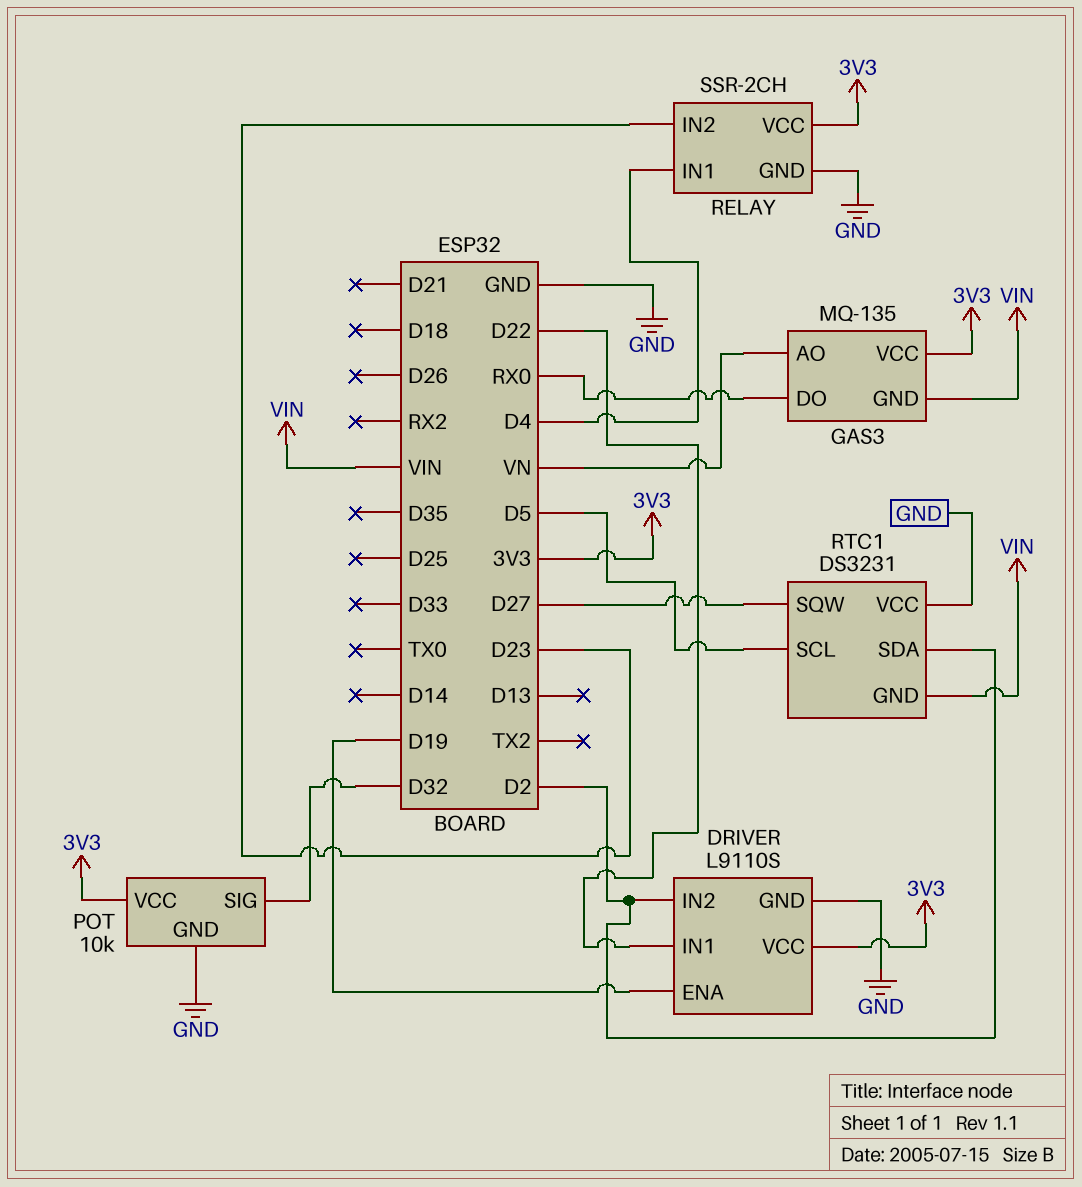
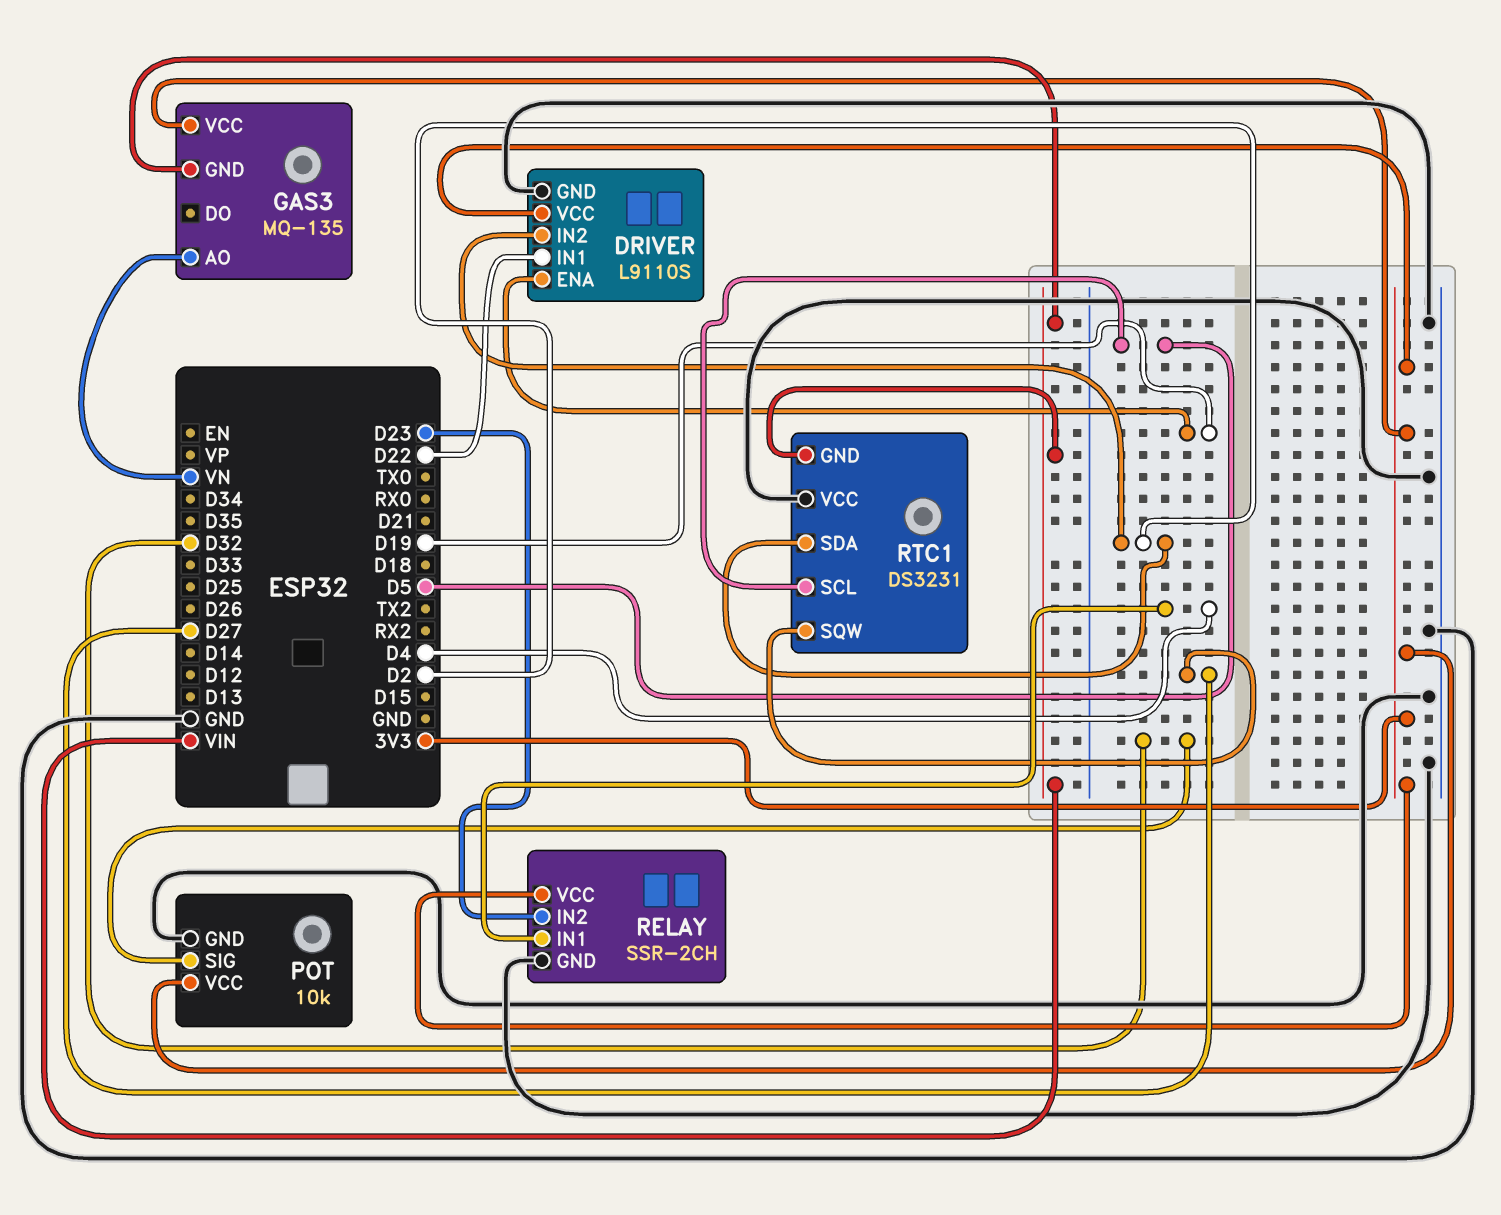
GAS3 pin DO: RX0 -> none

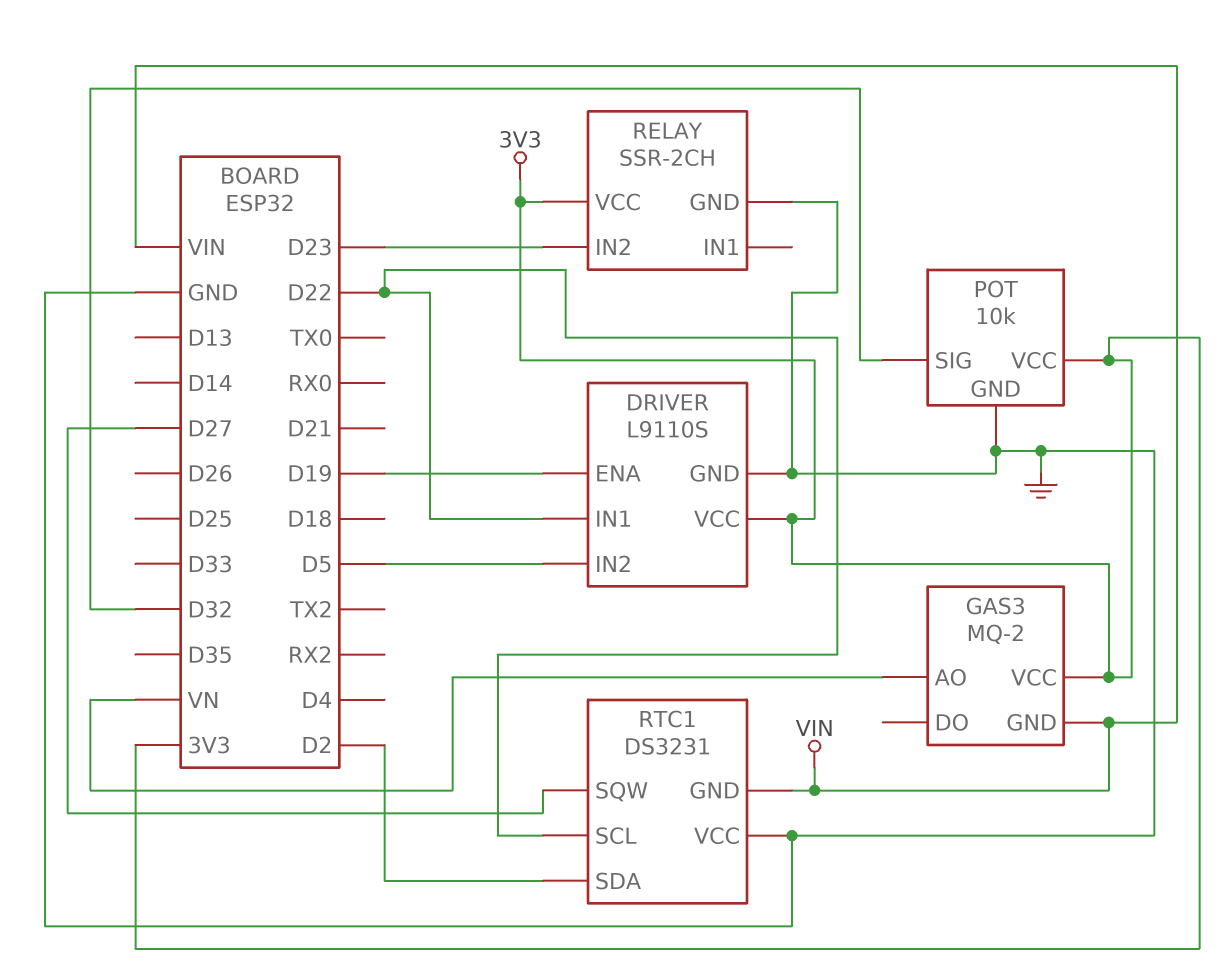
DRIVER pin IN2: D2 -> D5
GAS3: MQ-135 -> MQ-2
RELAY pin IN1: D4 -> none
RTC1 pin SCL: D5 -> D22

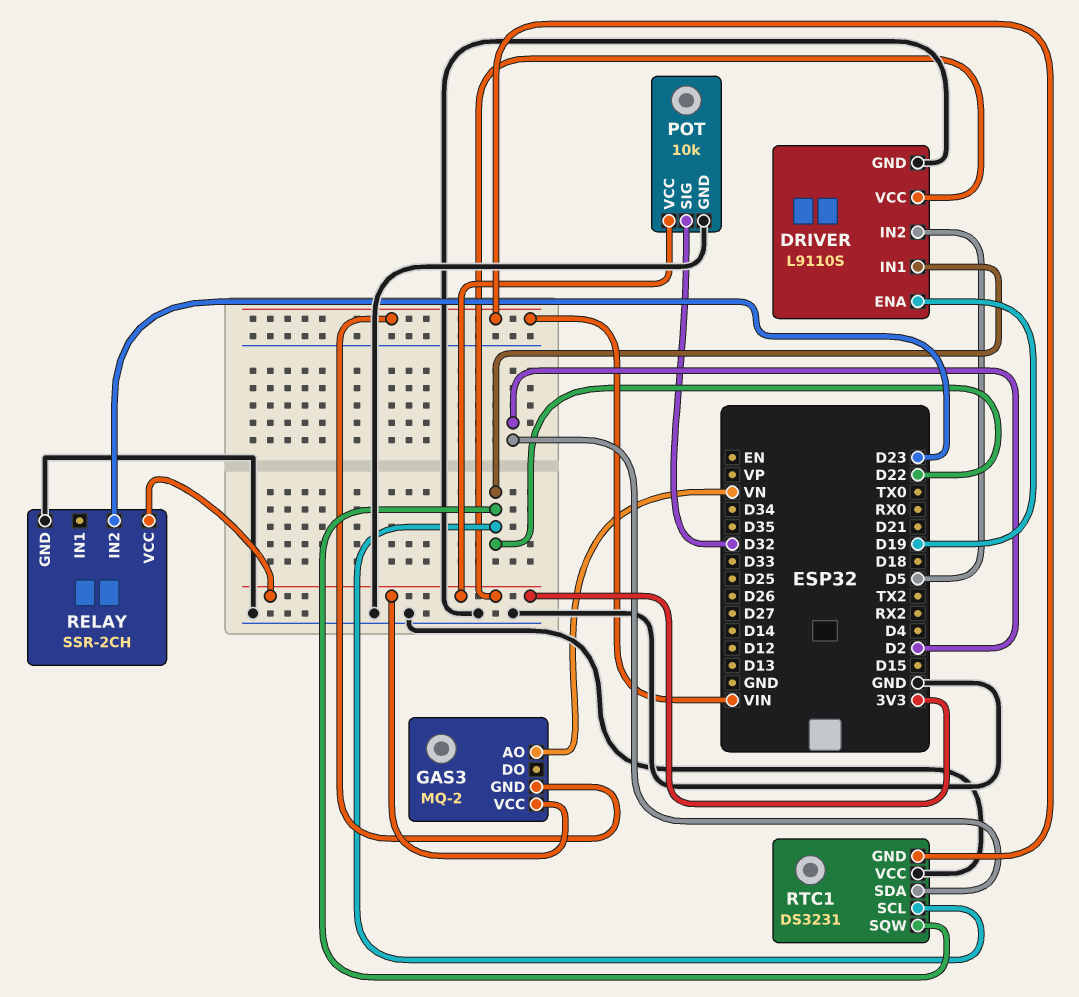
RTC1 pin SQW: D27 -> D22

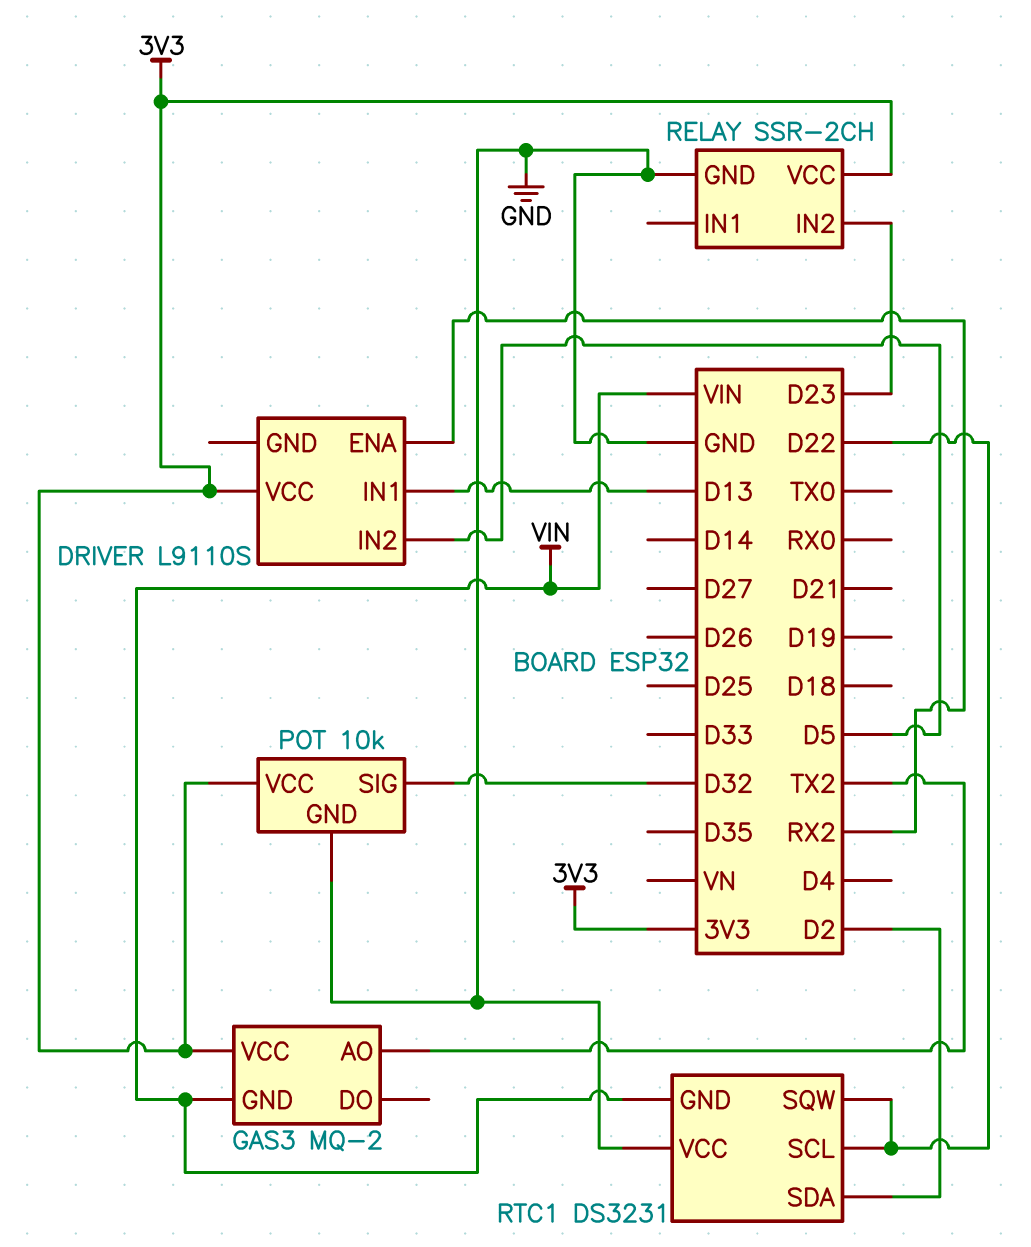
DRIVER pin ENA: D19 -> RX2
DRIVER pin GND: GND -> none
DRIVER pin IN1: D22 -> D13
GAS3 pin AO: VN -> TX2

